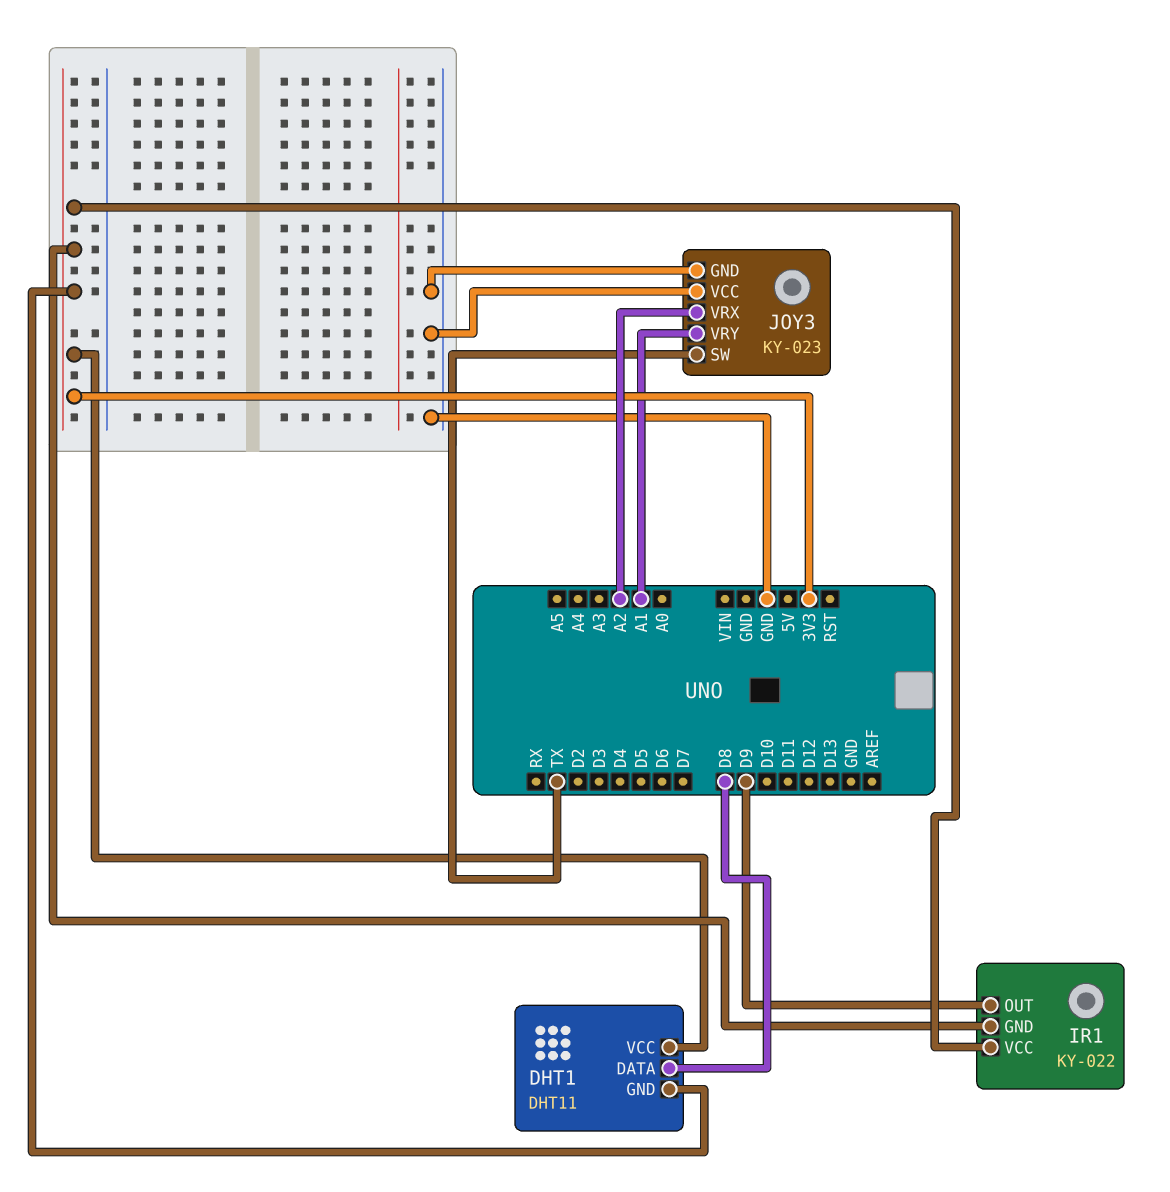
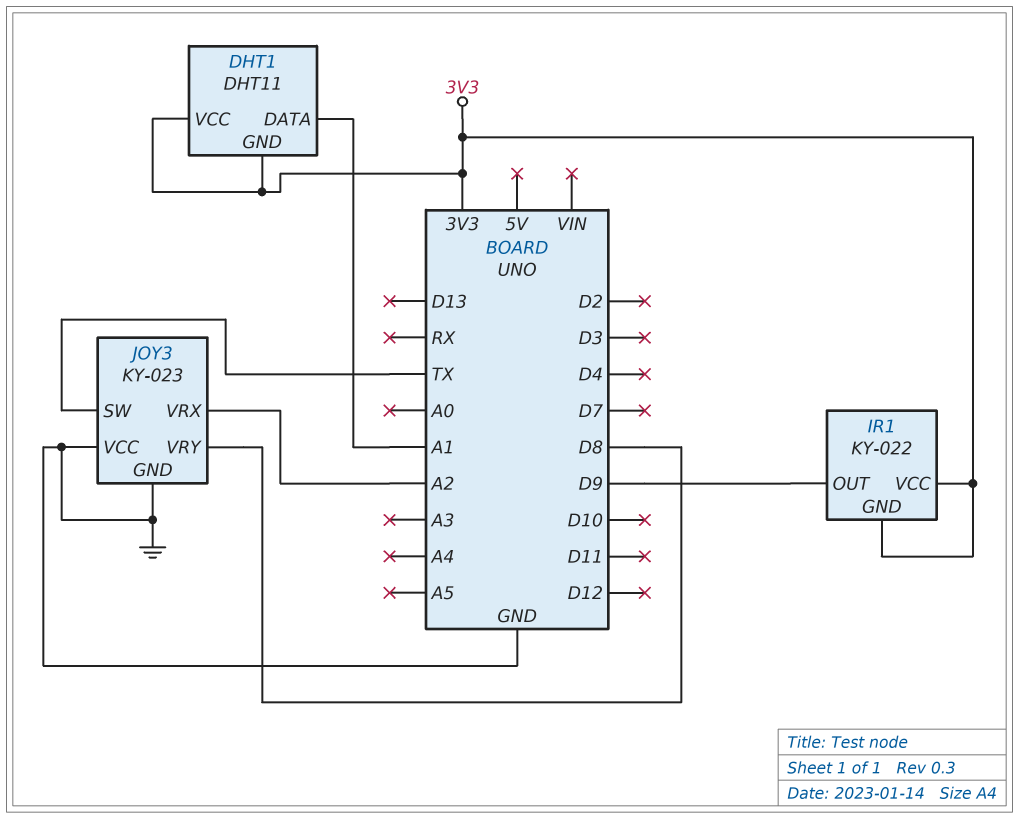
DHT1 pin DATA: D8 -> A1
JOY3 pin VRY: A1 -> D8

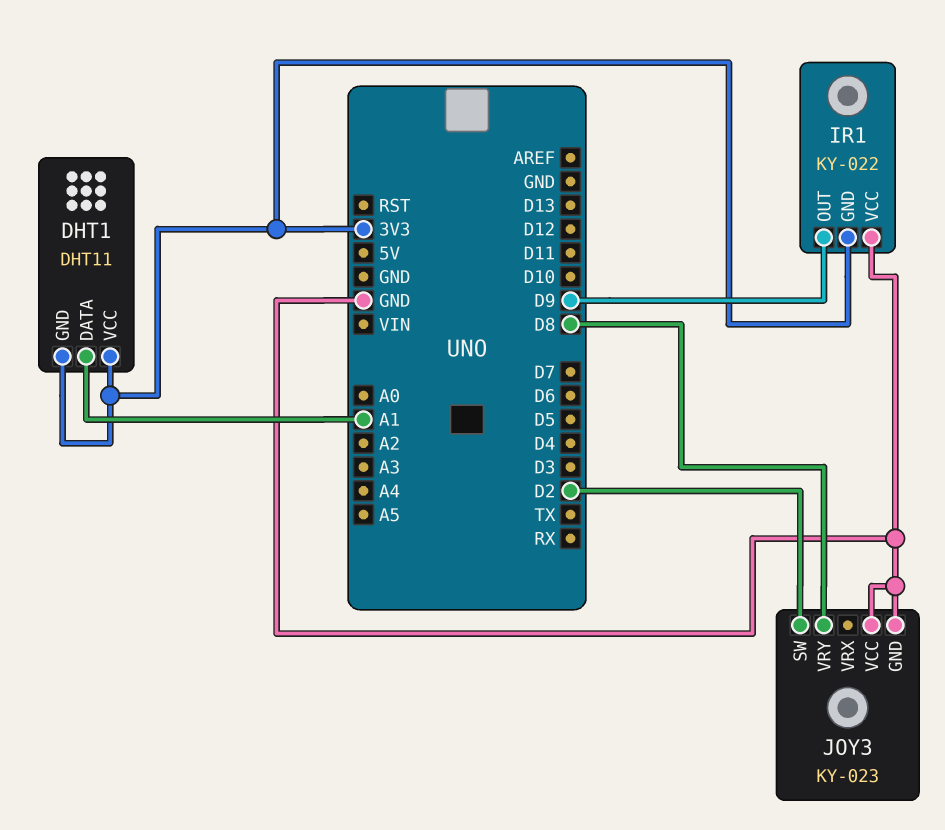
IR1 pin VCC: 3V3 -> GND
JOY3 pin SW: TX -> D2
JOY3 pin VRX: A2 -> none

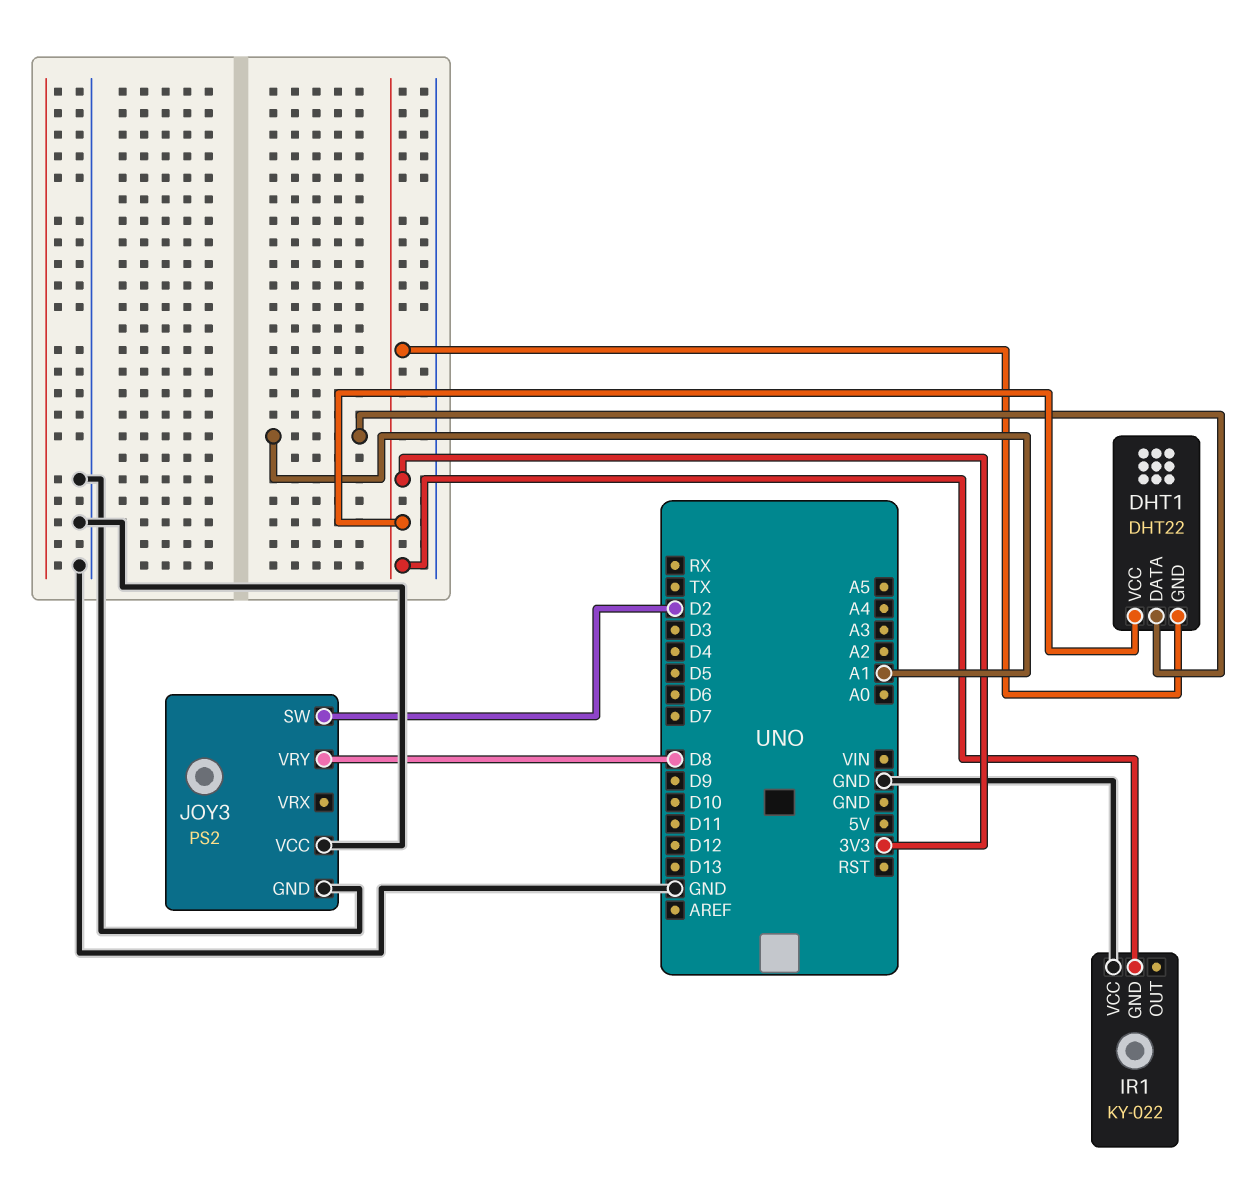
DHT1: DHT11 -> DHT22
IR1 pin OUT: D9 -> none
JOY3: KY-023 -> PS2

